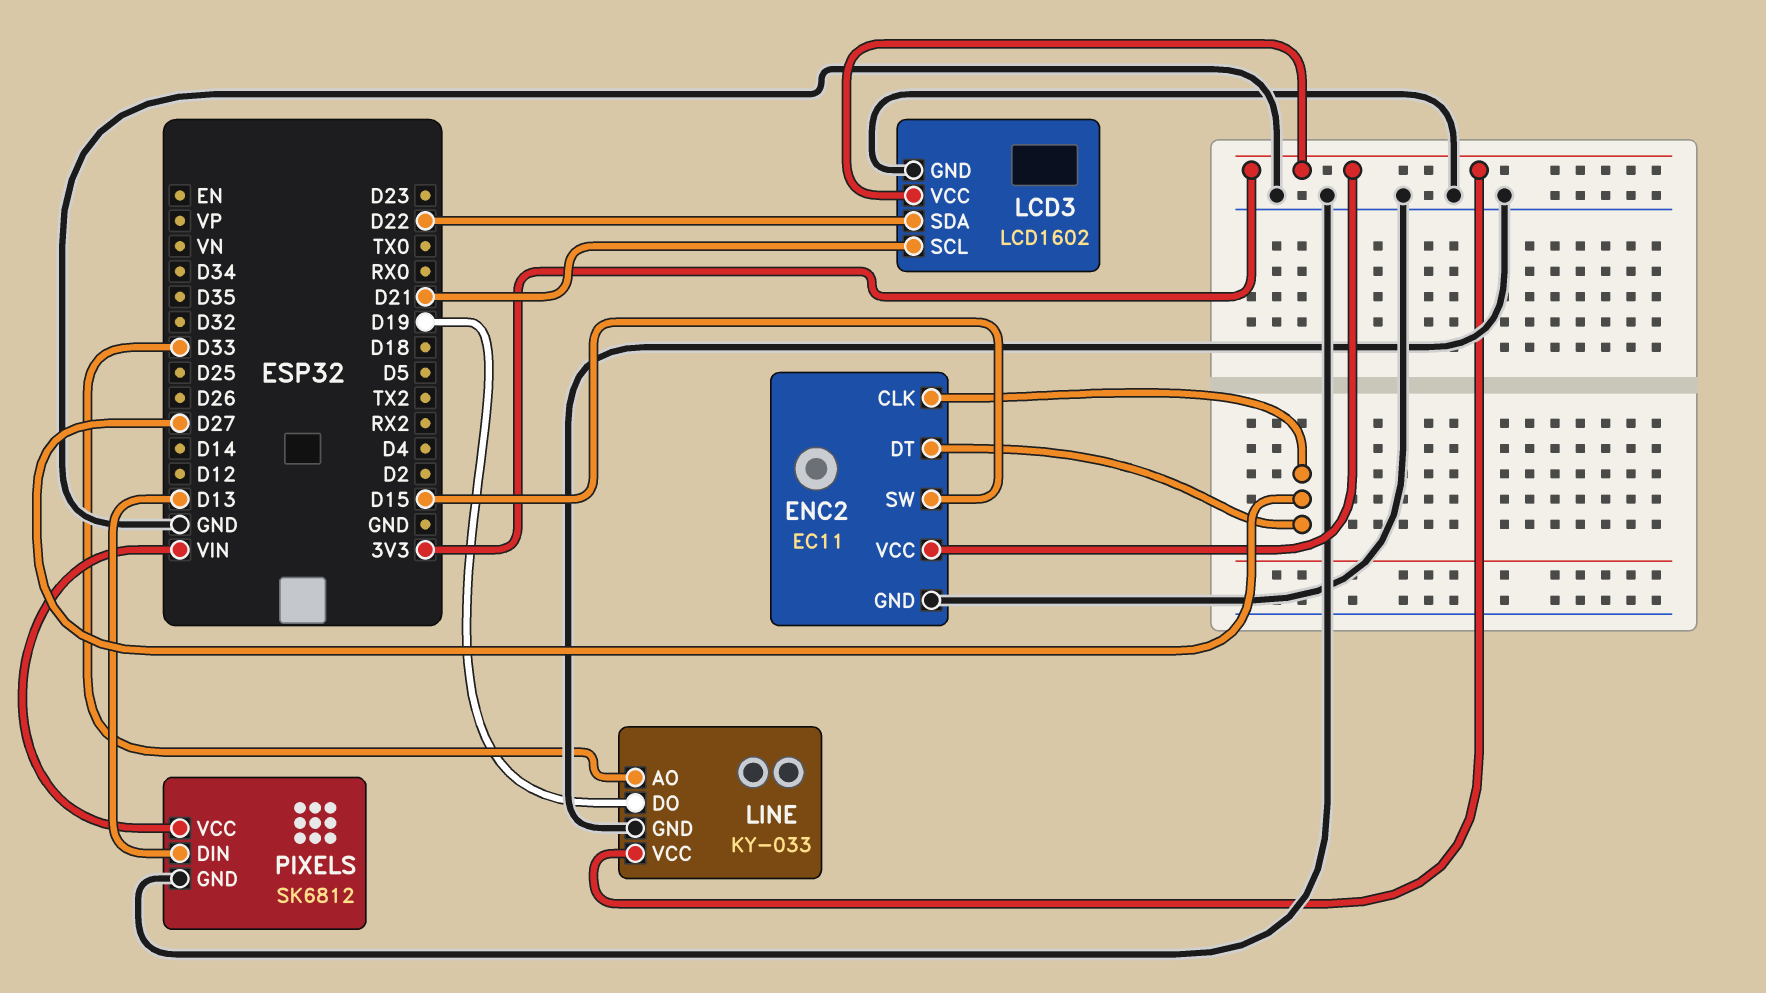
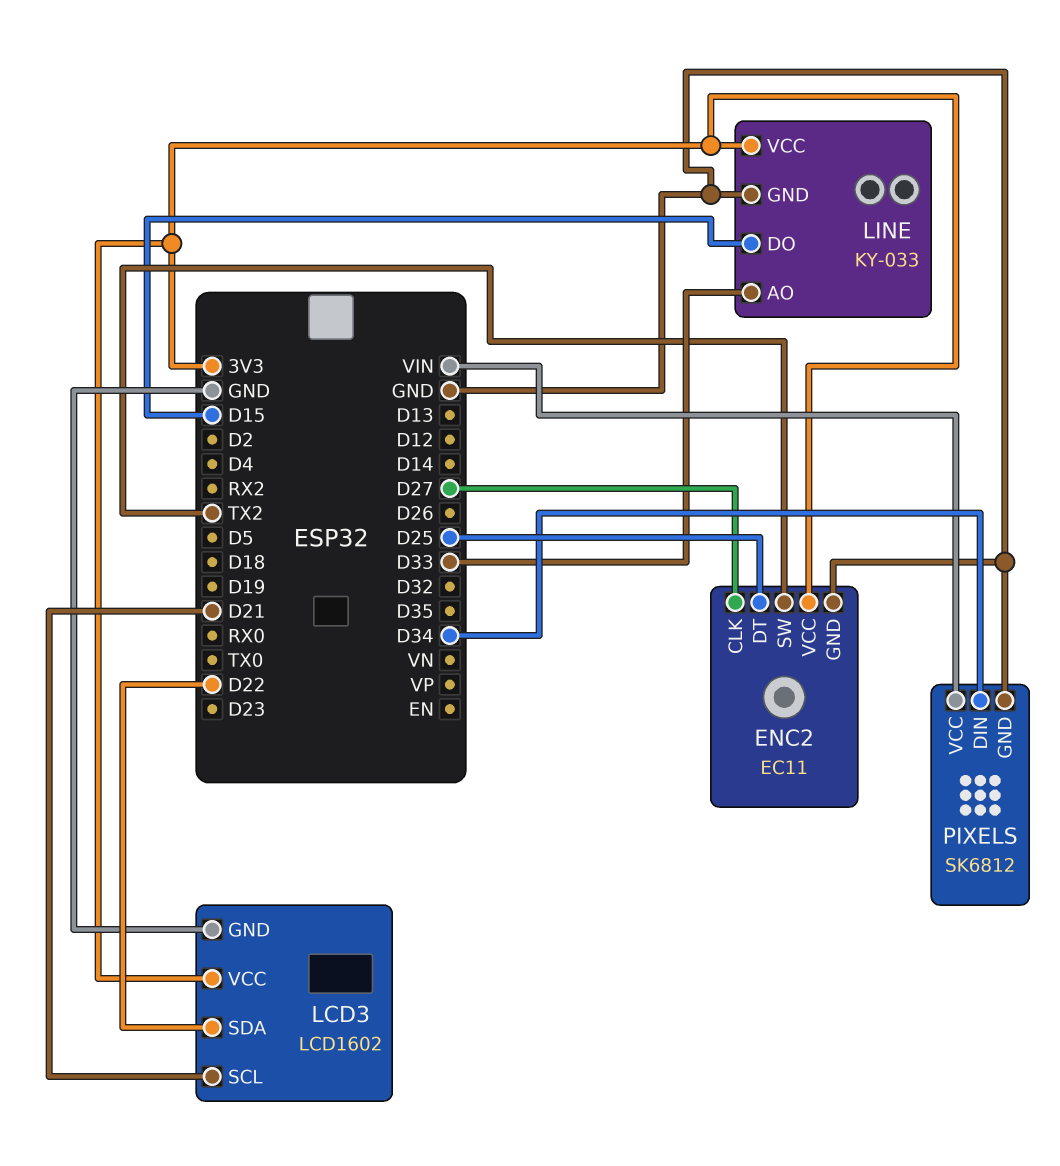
ENC2 pin DT: D27 -> D25
ENC2 pin SW: D15 -> TX2
LINE pin DO: D19 -> D15
PIXELS pin DIN: D13 -> D34

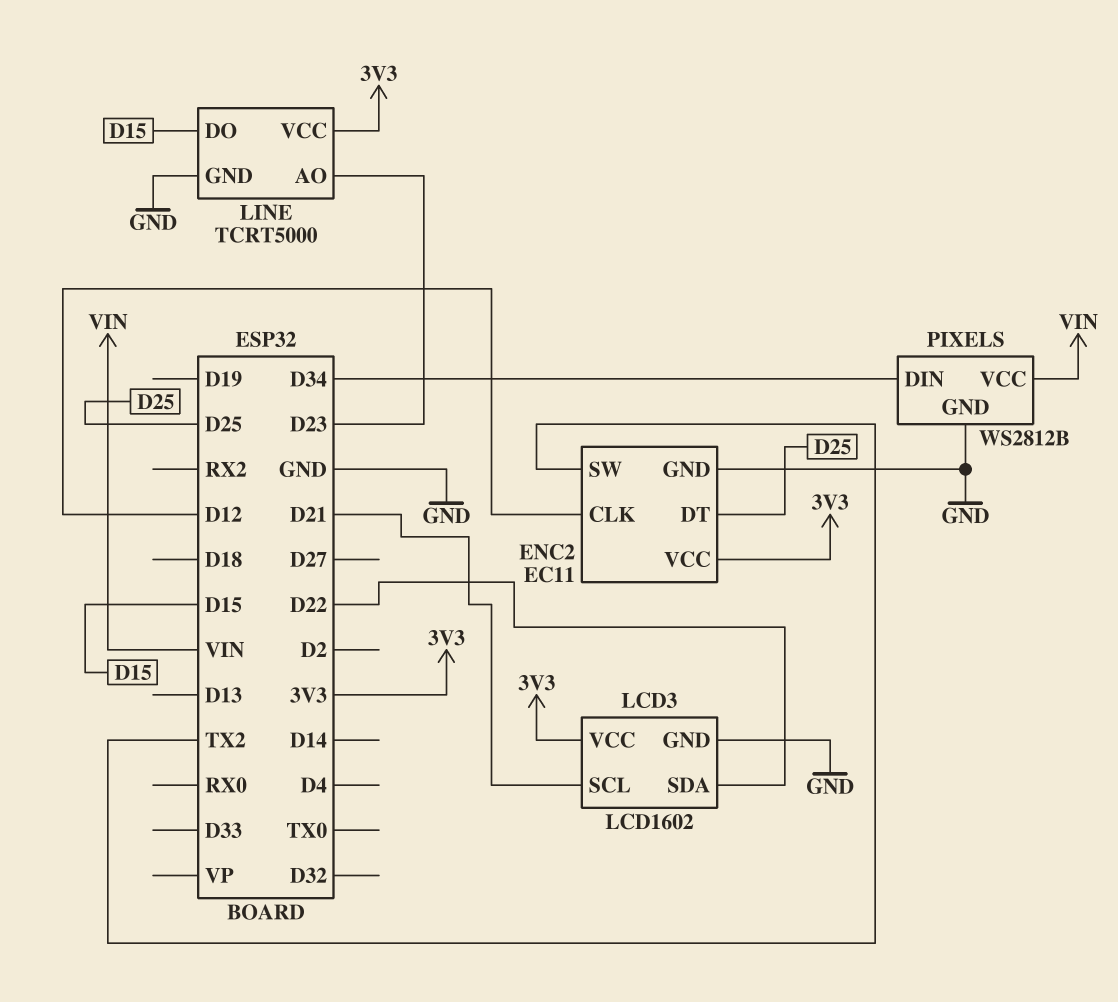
ENC2 pin CLK: D27 -> D12
LINE: KY-033 -> TCRT5000
LINE pin AO: D33 -> D23
PIXELS: SK6812 -> WS2812B

